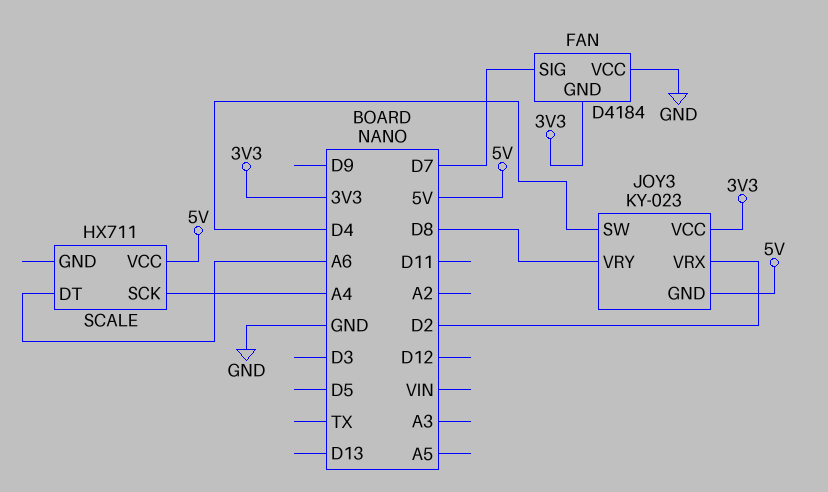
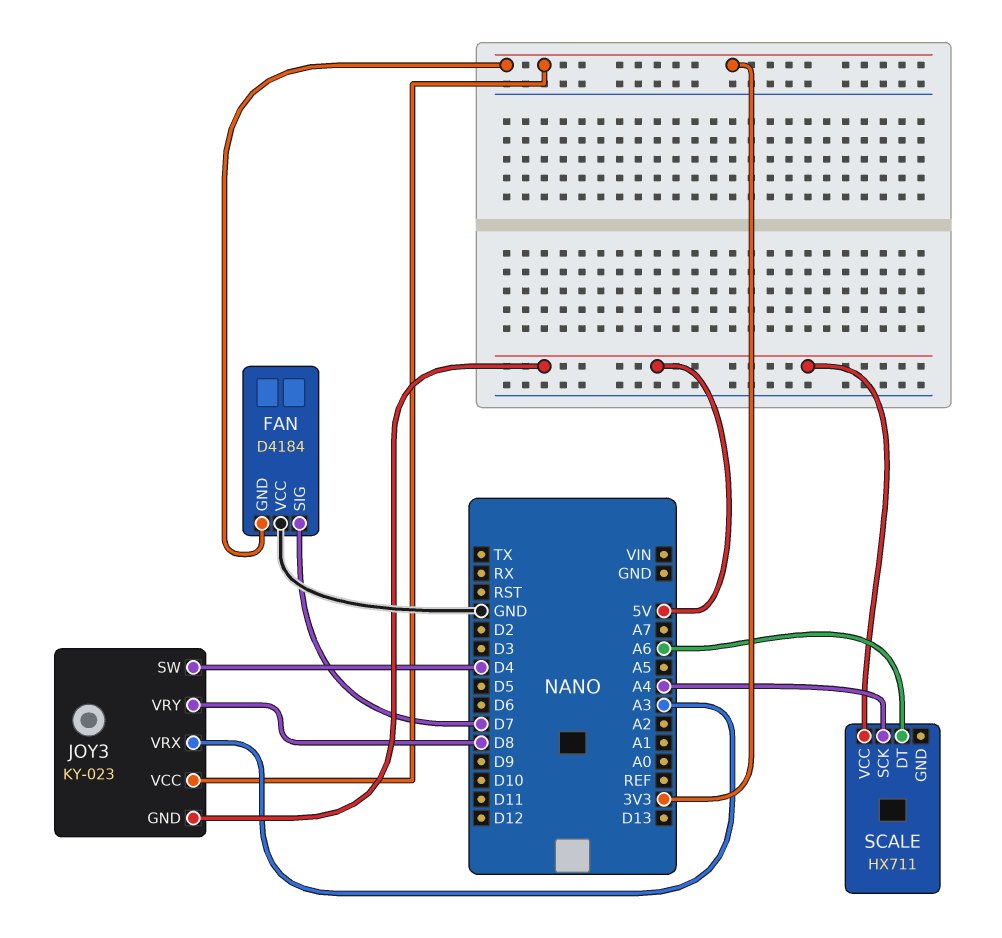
JOY3 pin VRX: D2 -> A3

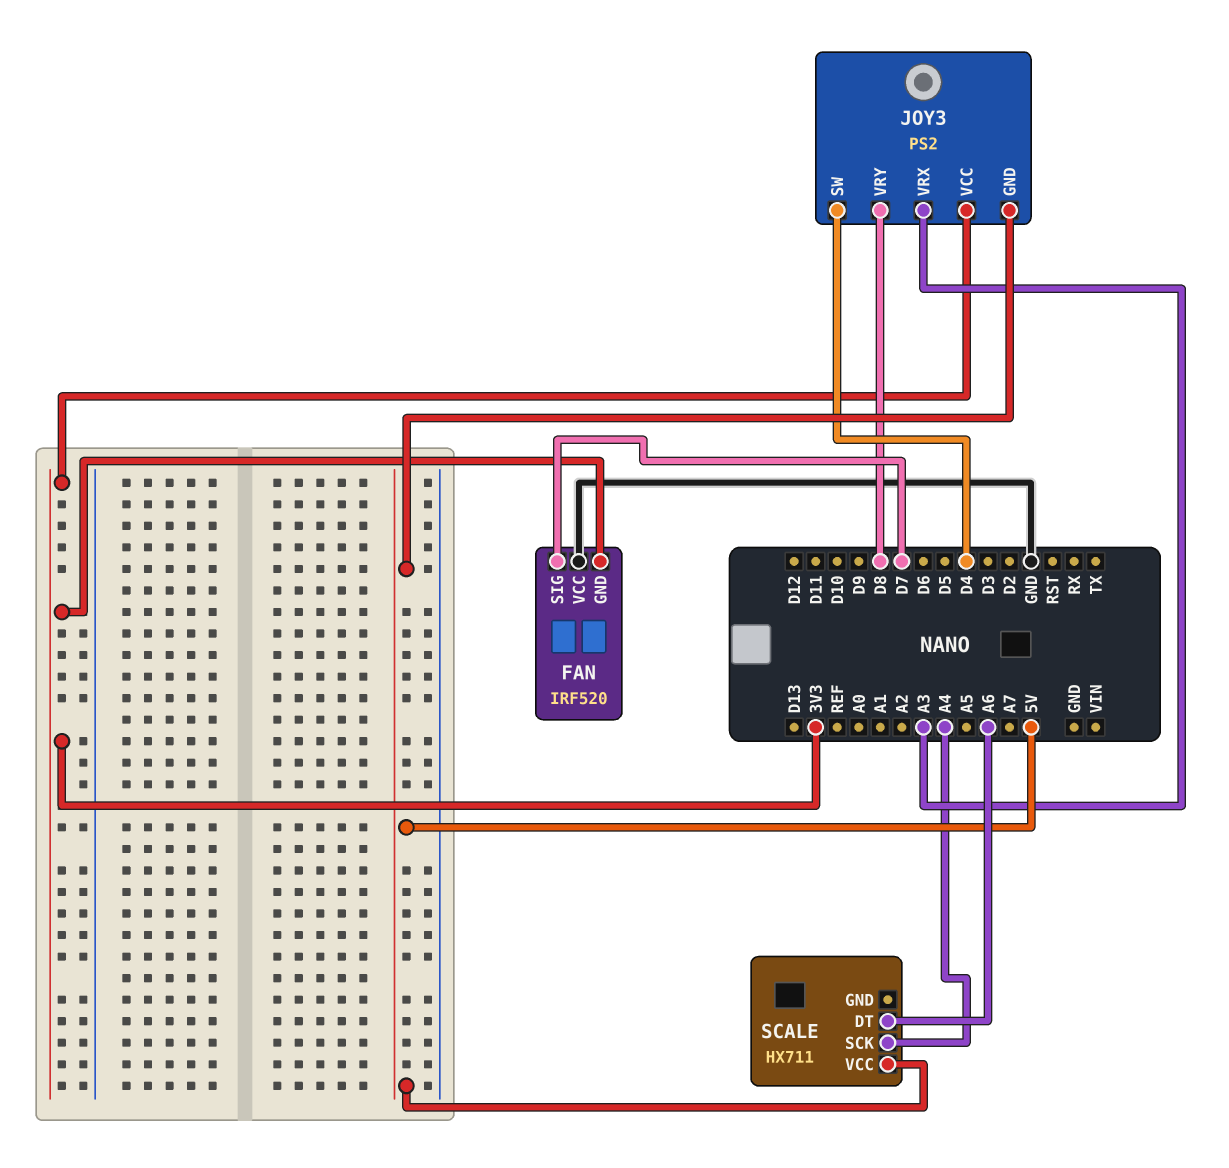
FAN: D4184 -> IRF520
JOY3: KY-023 -> PS2

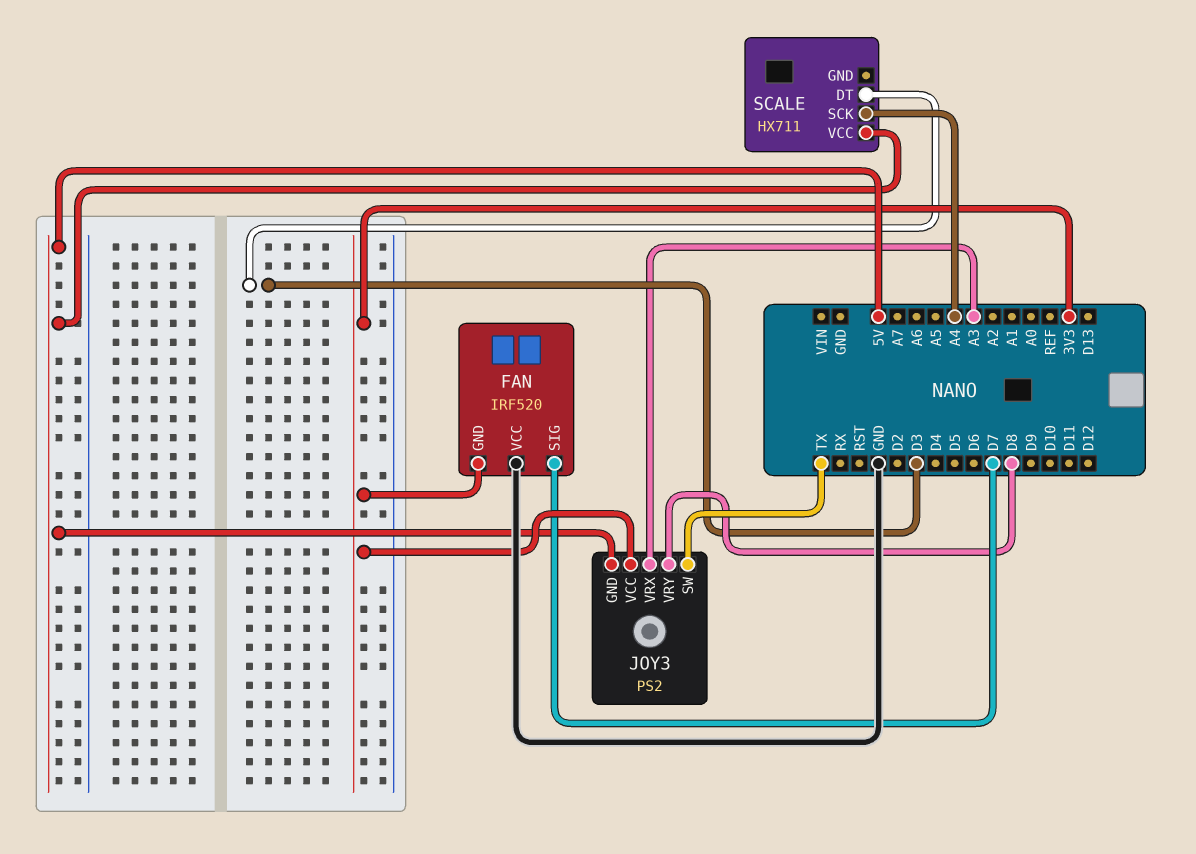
JOY3 pin SW: D4 -> TX
SCALE pin DT: A6 -> D3

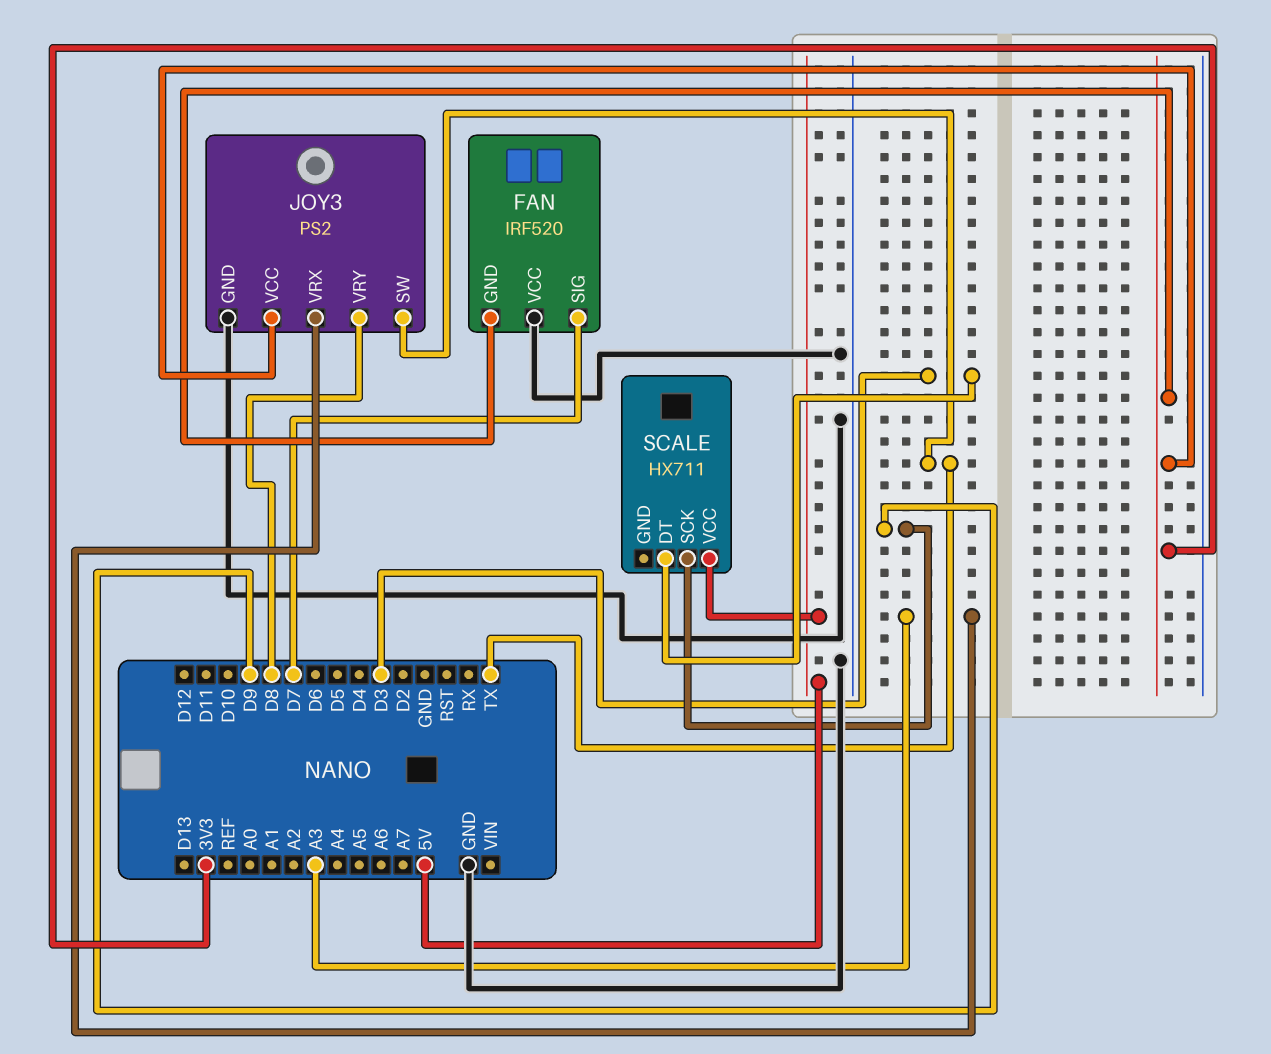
JOY3 pin GND: 5V -> GND
SCALE pin SCK: A4 -> D9

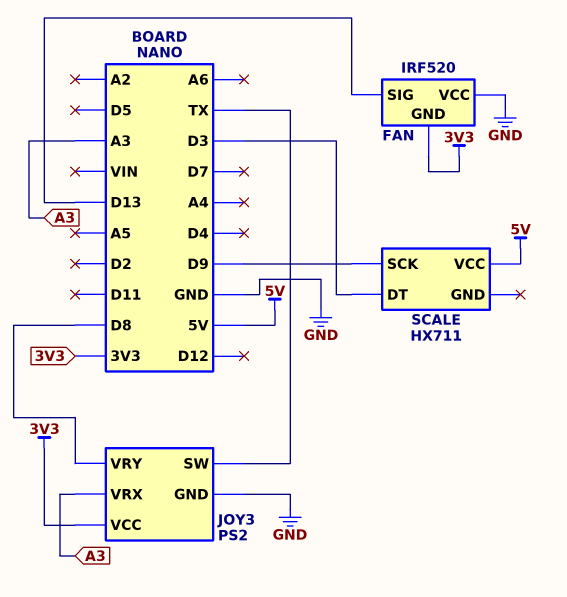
FAN pin SIG: D7 -> D13

